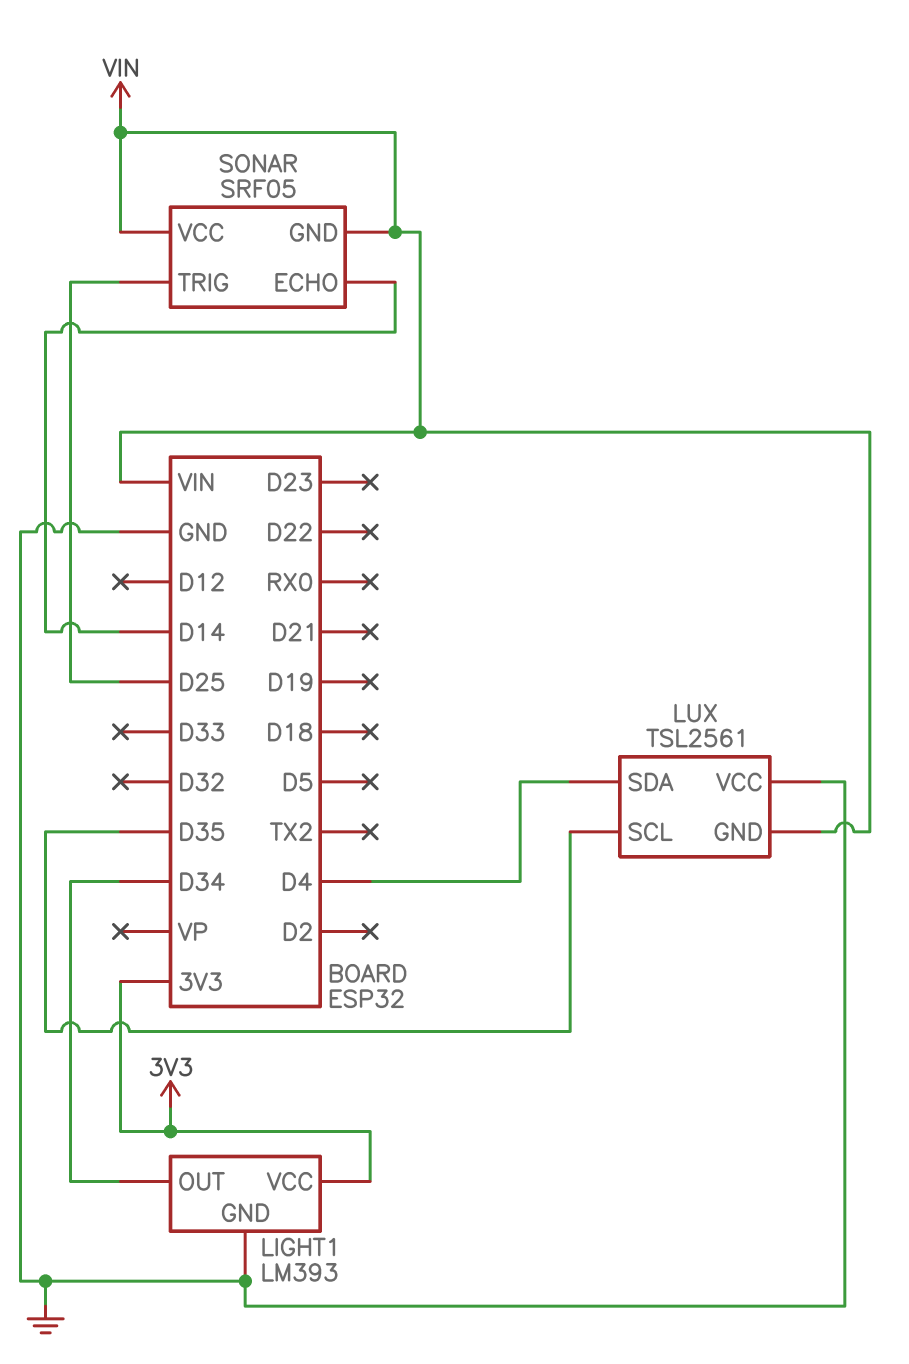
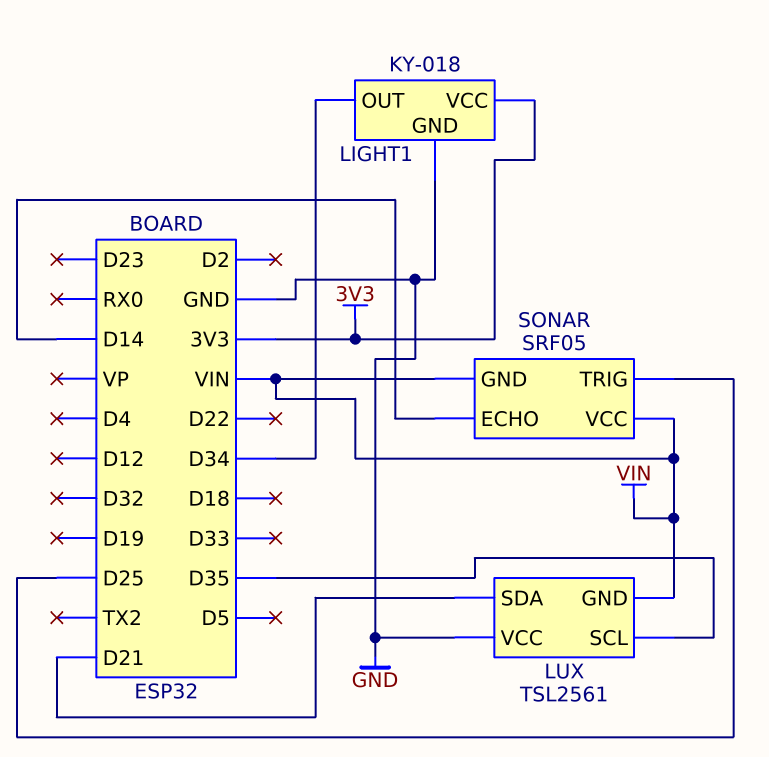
LIGHT1: LM393 -> KY-018
LUX pin SDA: D4 -> D21

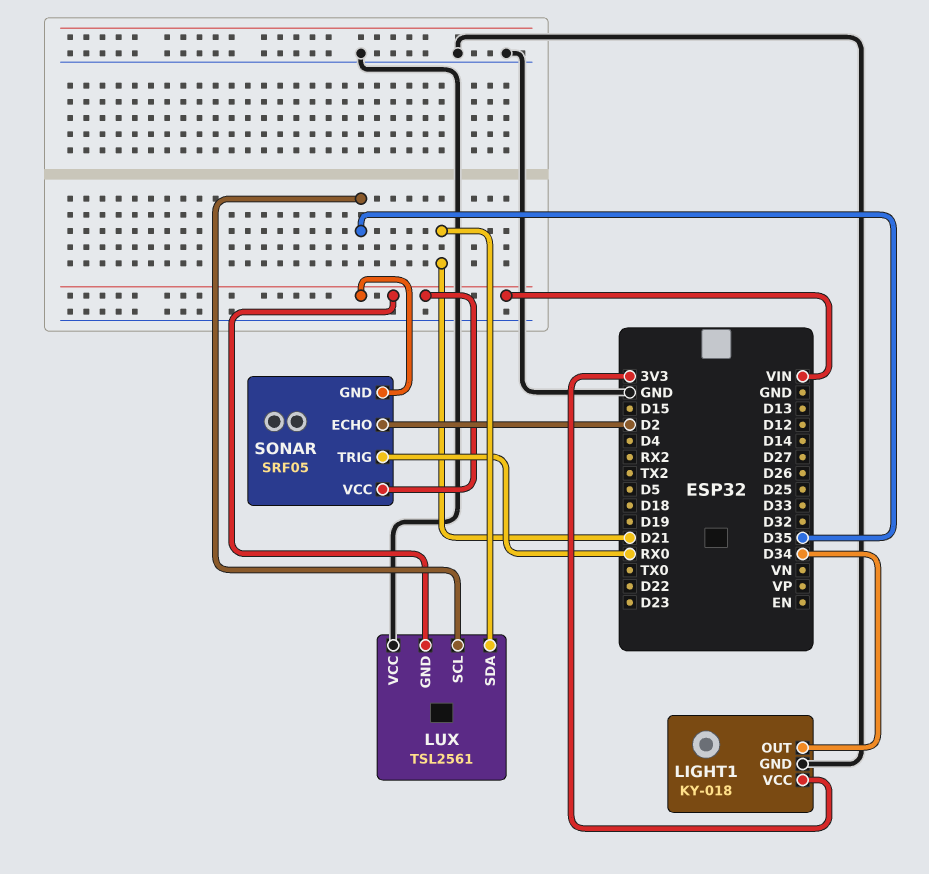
SONAR pin ECHO: D14 -> D2
SONAR pin TRIG: D25 -> RX0

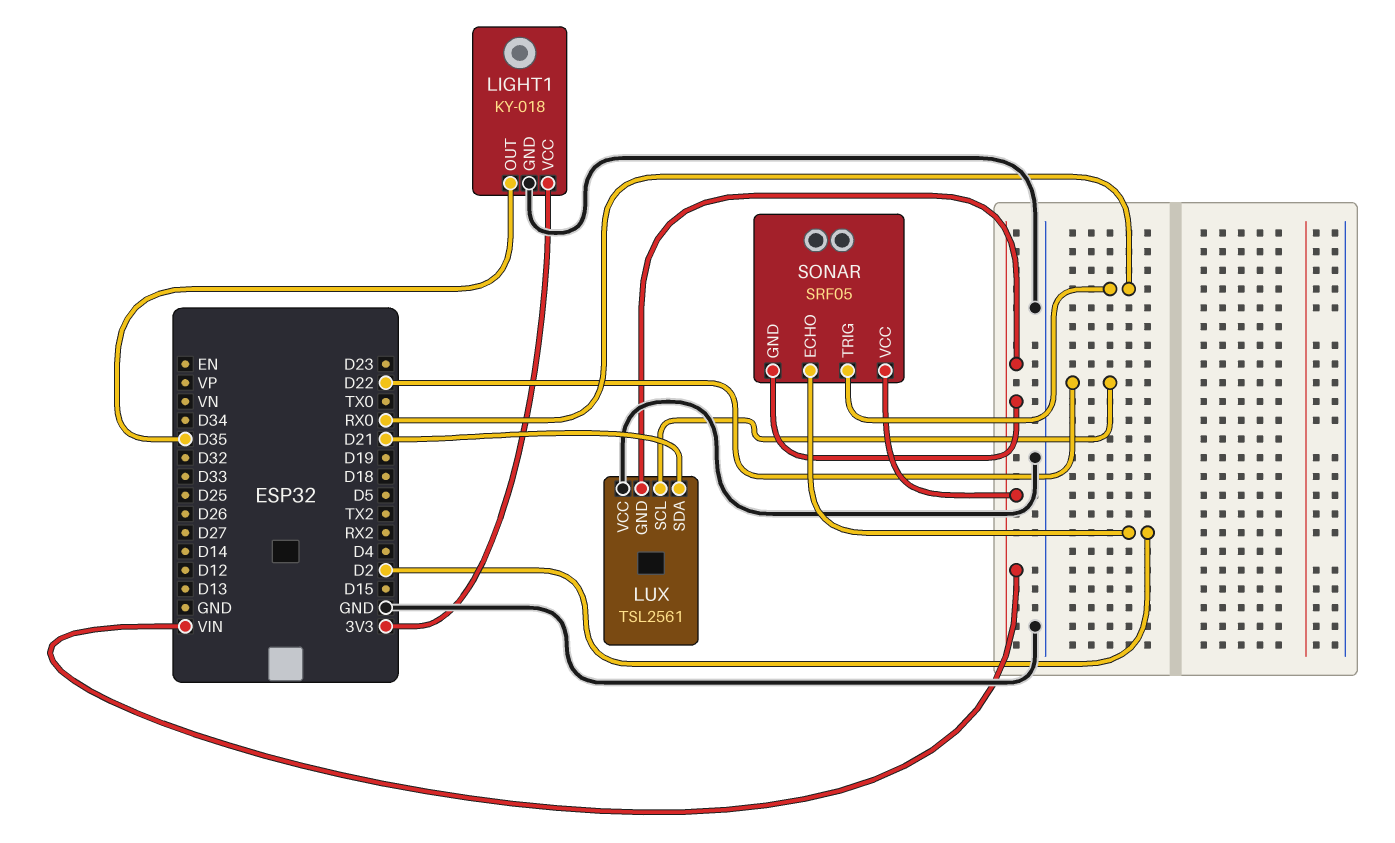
LIGHT1 pin OUT: D34 -> D35
LUX pin SCL: D35 -> D22

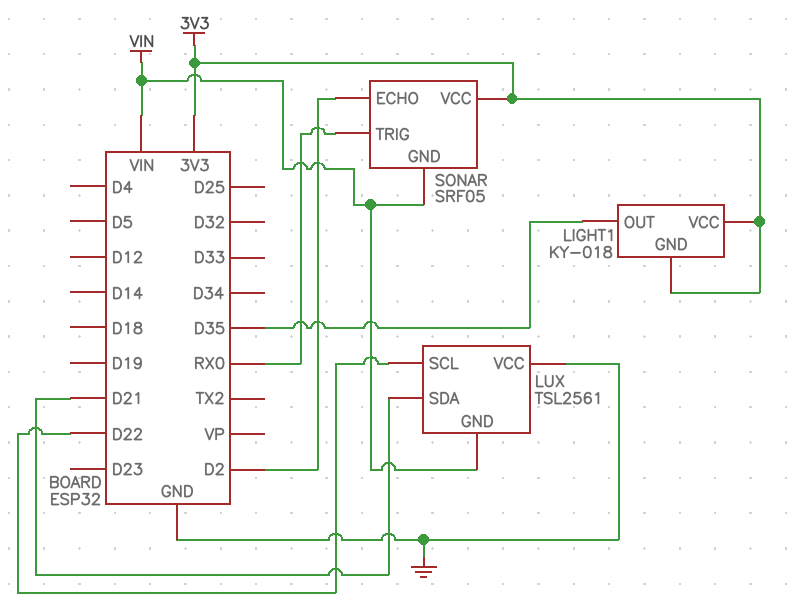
LIGHT1 pin GND: GND -> 3V3
SONAR pin VCC: VIN -> 3V3

